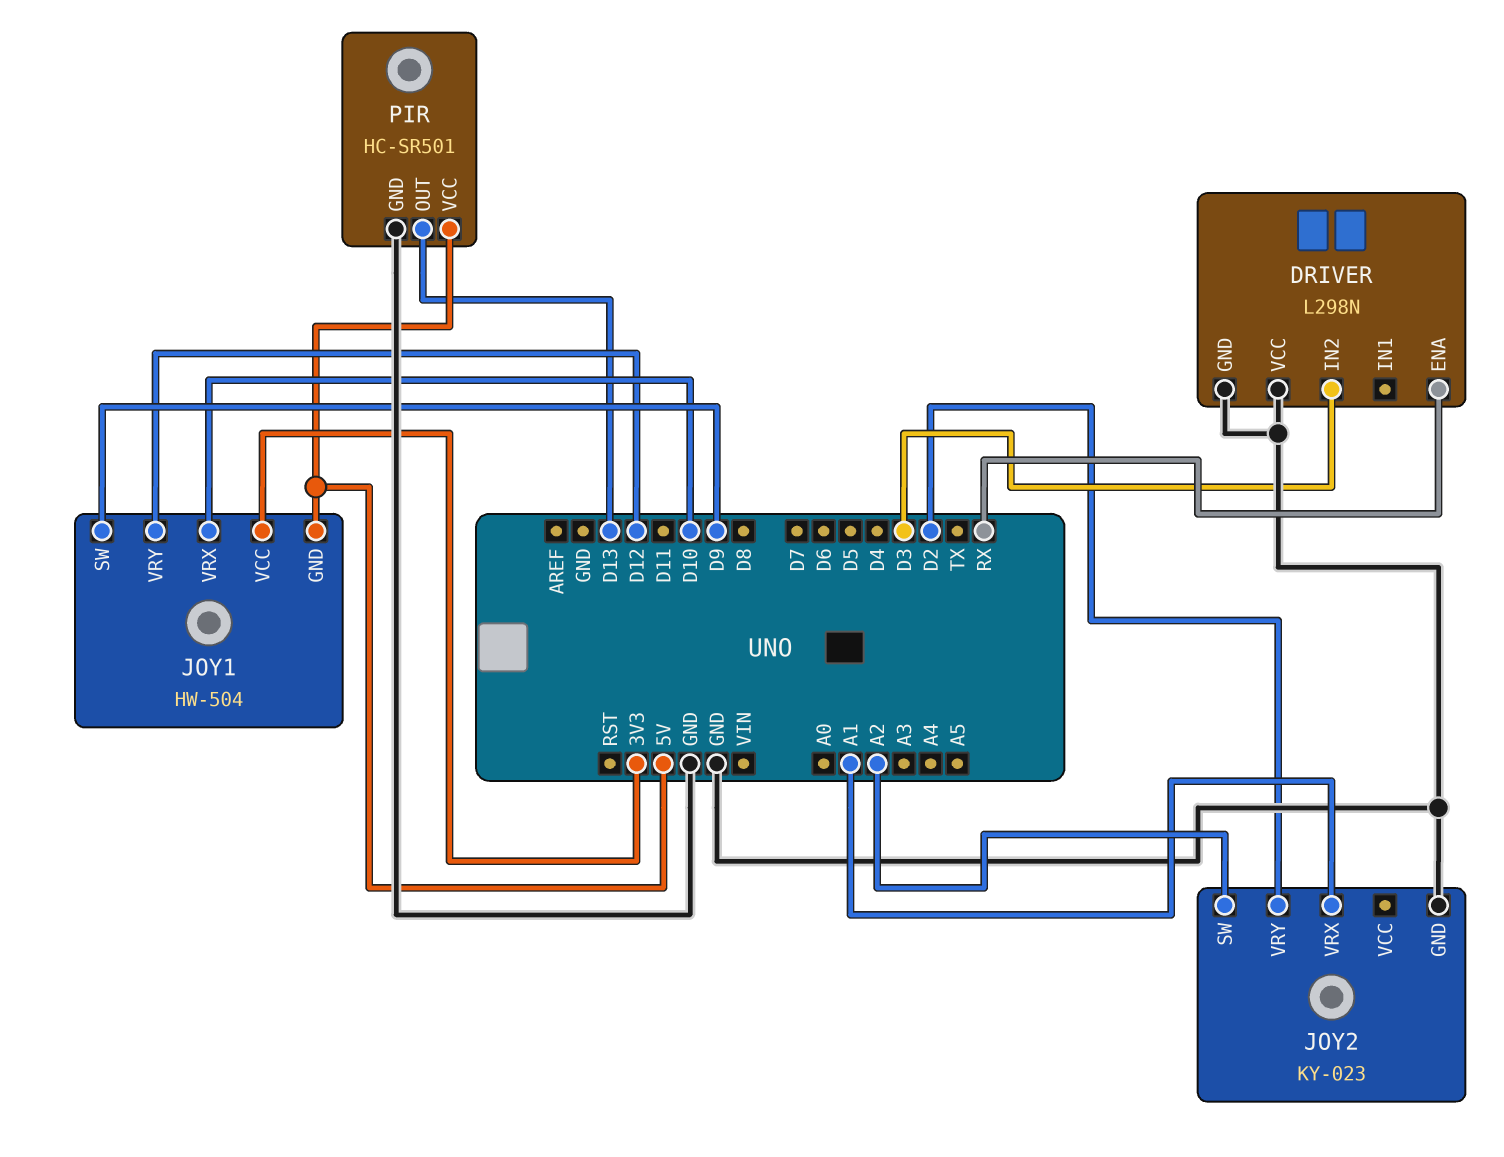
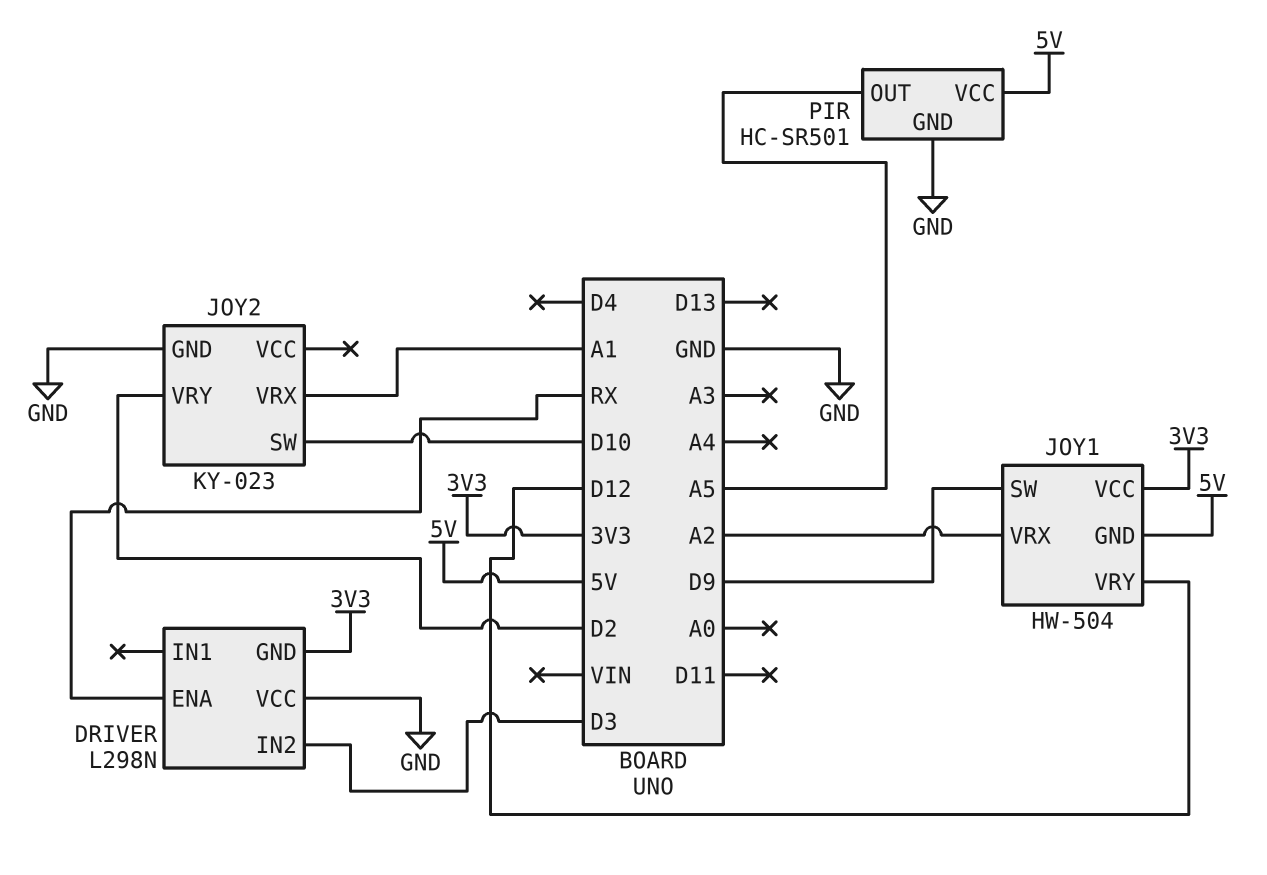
DRIVER pin GND: GND -> 3V3
JOY1 pin VRX: D10 -> A2
JOY2 pin SW: A2 -> D10
PIR pin OUT: D13 -> A5

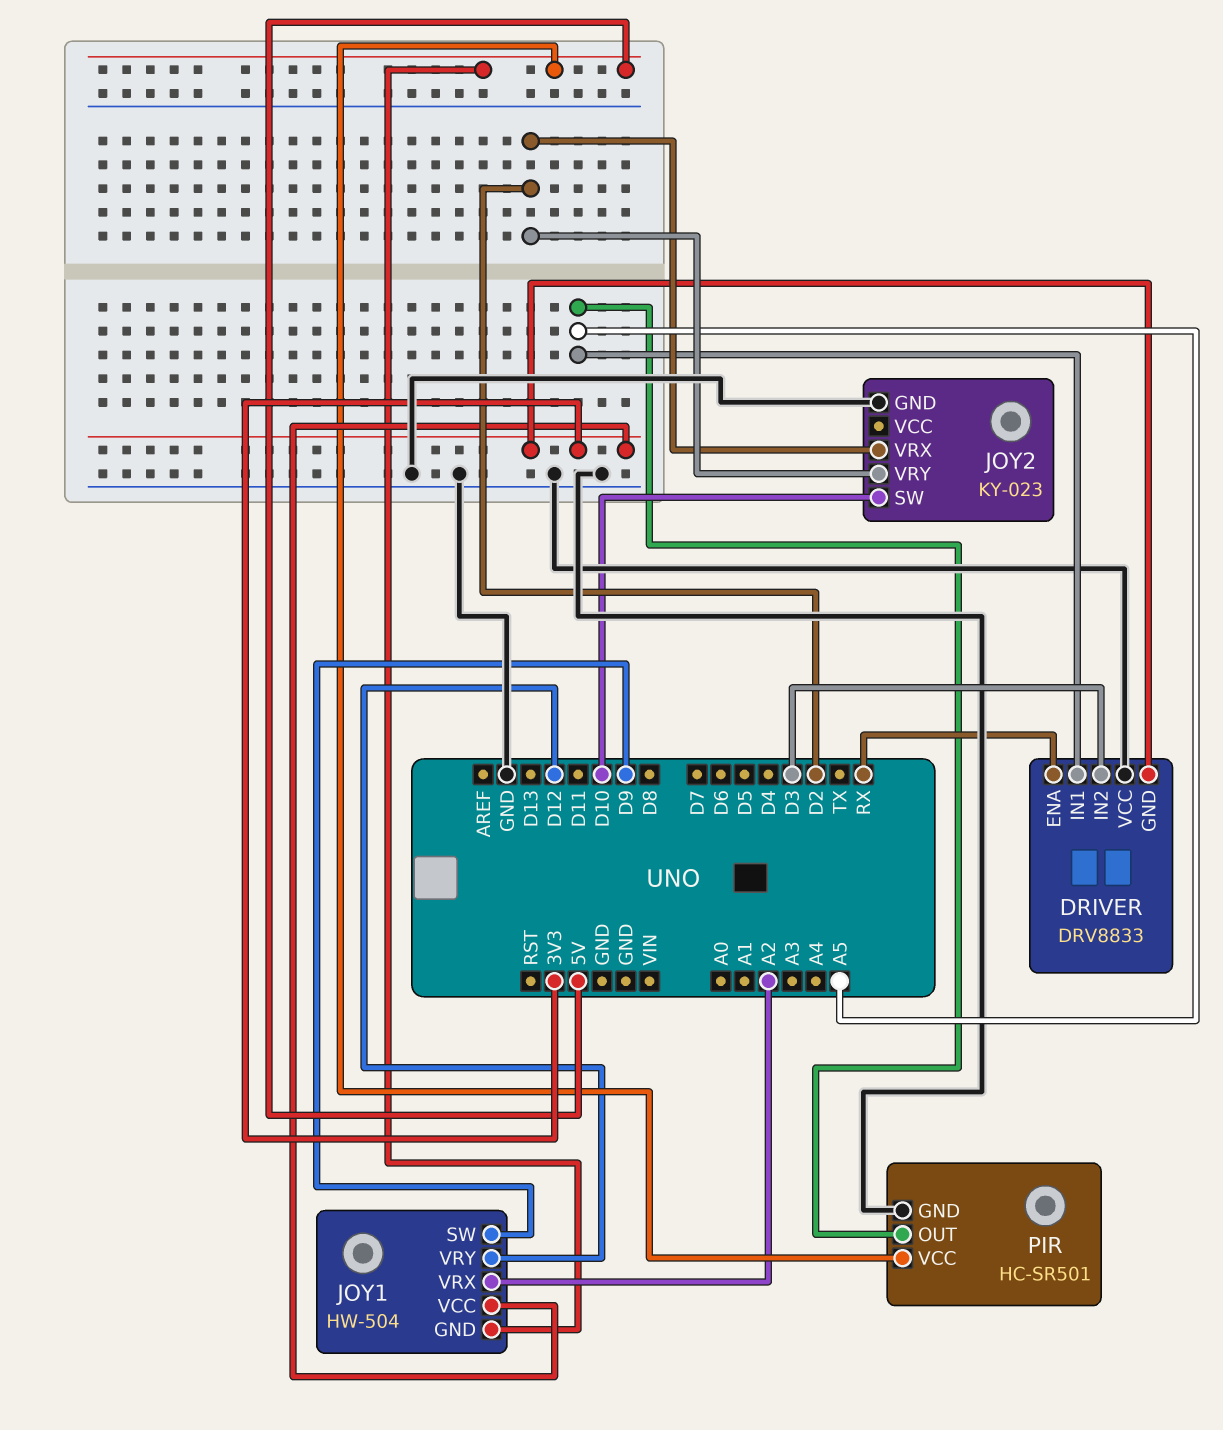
DRIVER: L298N -> DRV8833
DRIVER pin IN1: none -> A5
JOY2 pin VRX: A1 -> D2

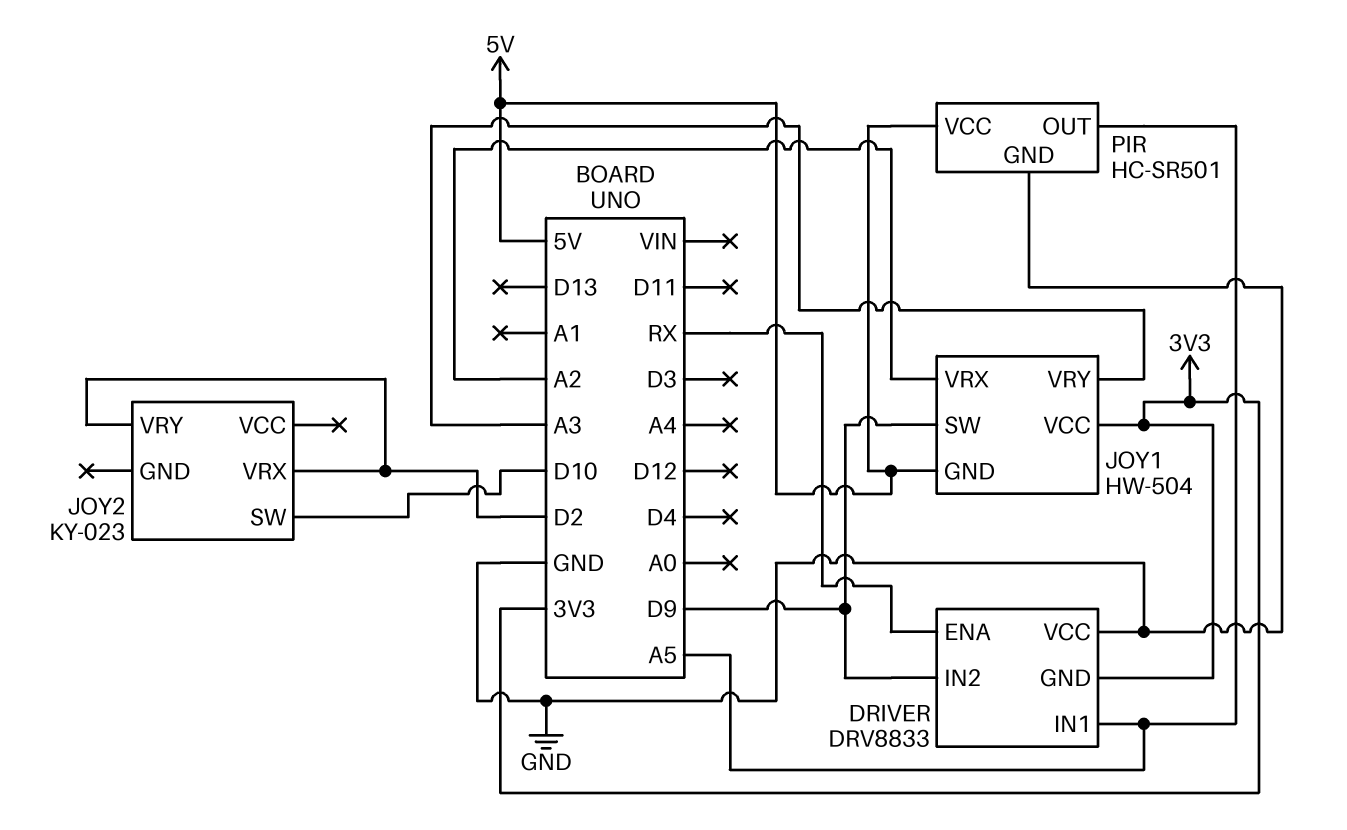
DRIVER pin IN2: D3 -> D9
JOY1 pin VRY: D12 -> A3
JOY2 pin GND: GND -> none

